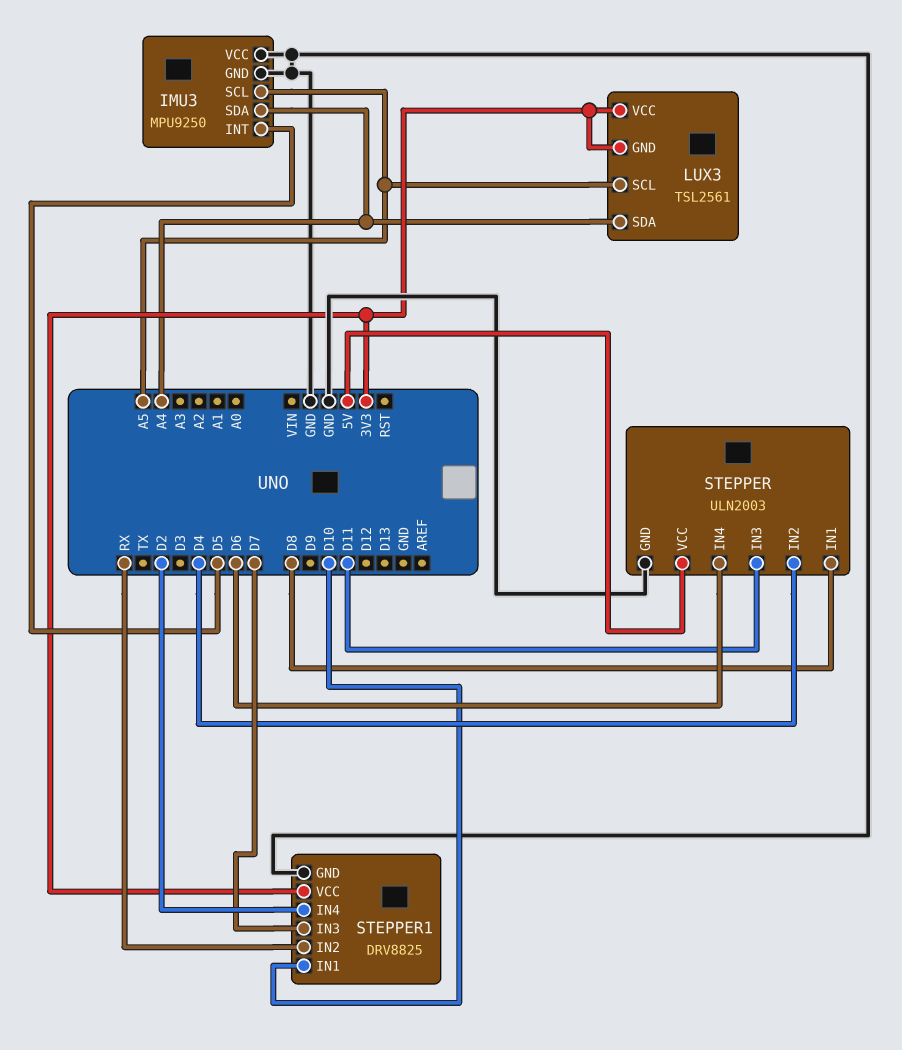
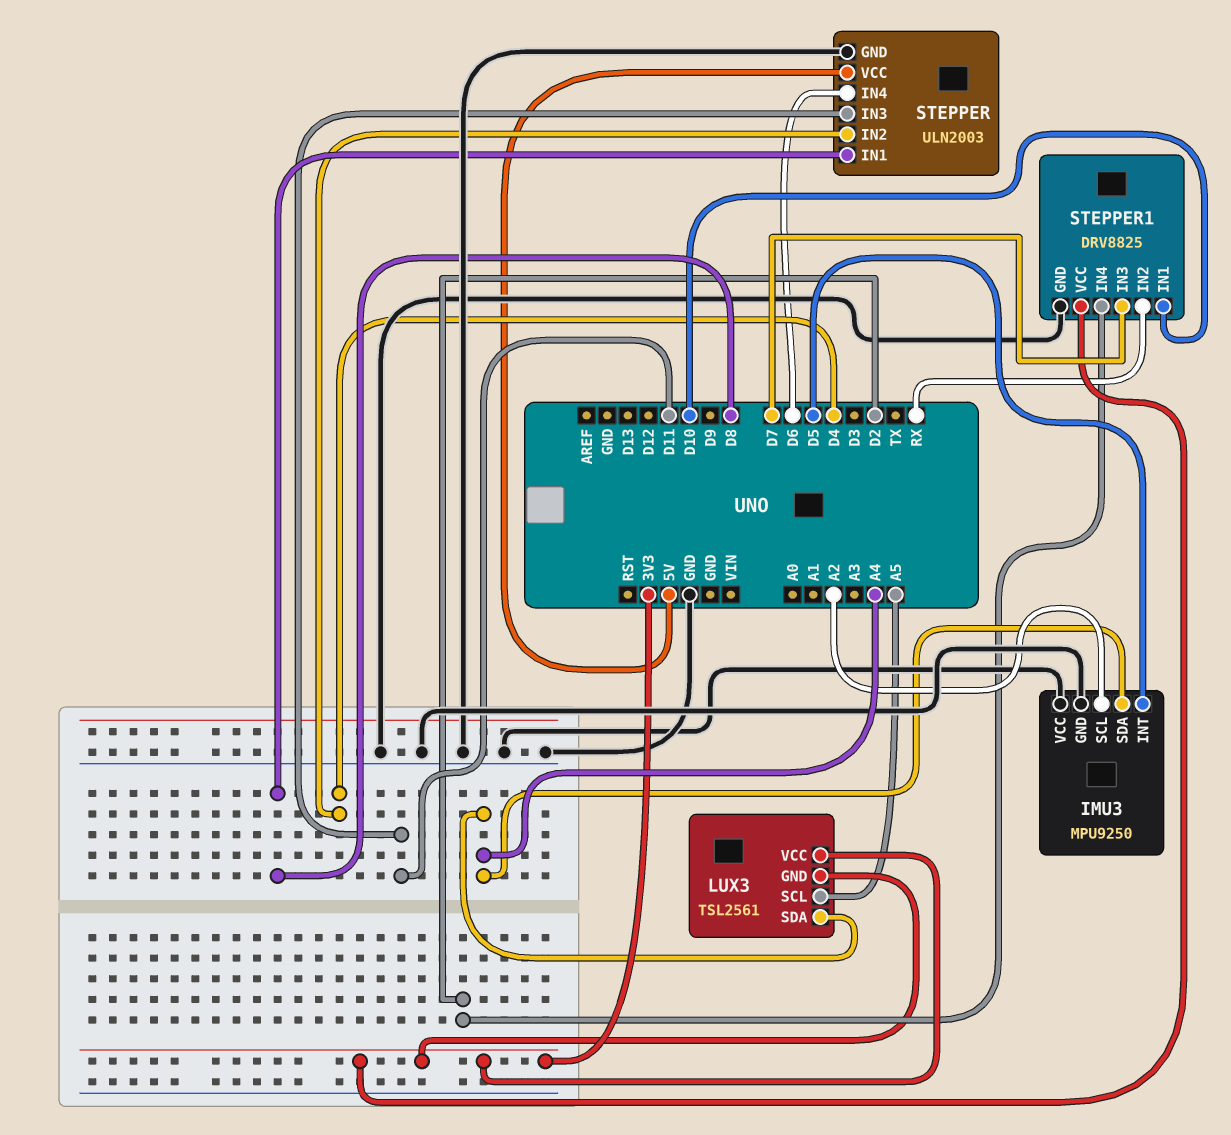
IMU3 pin SCL: A5 -> A2

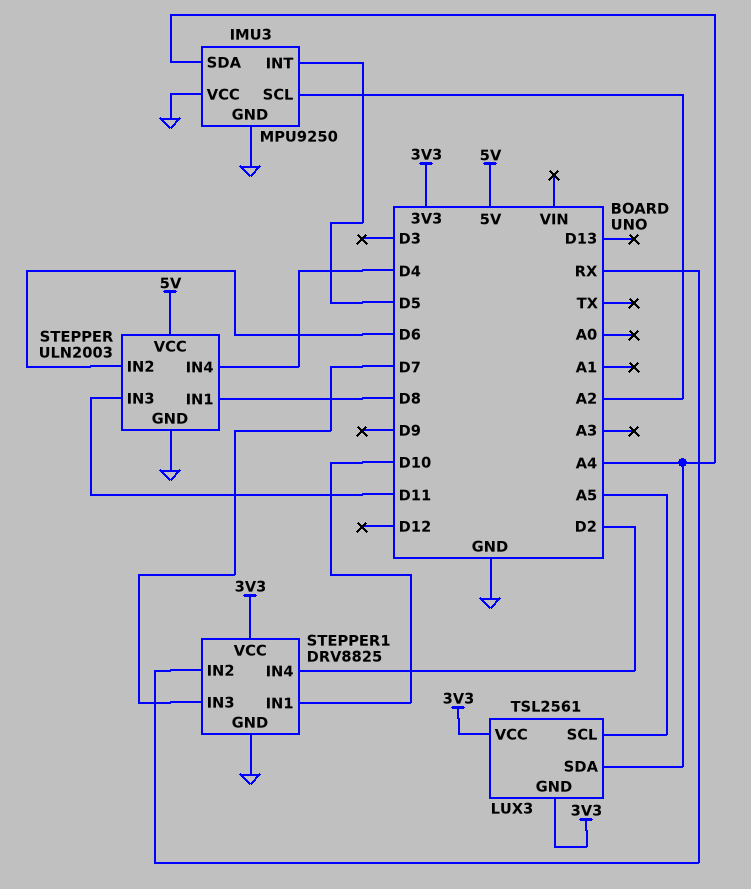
STEPPER pin IN2: D4 -> D6
STEPPER pin IN4: D6 -> D4

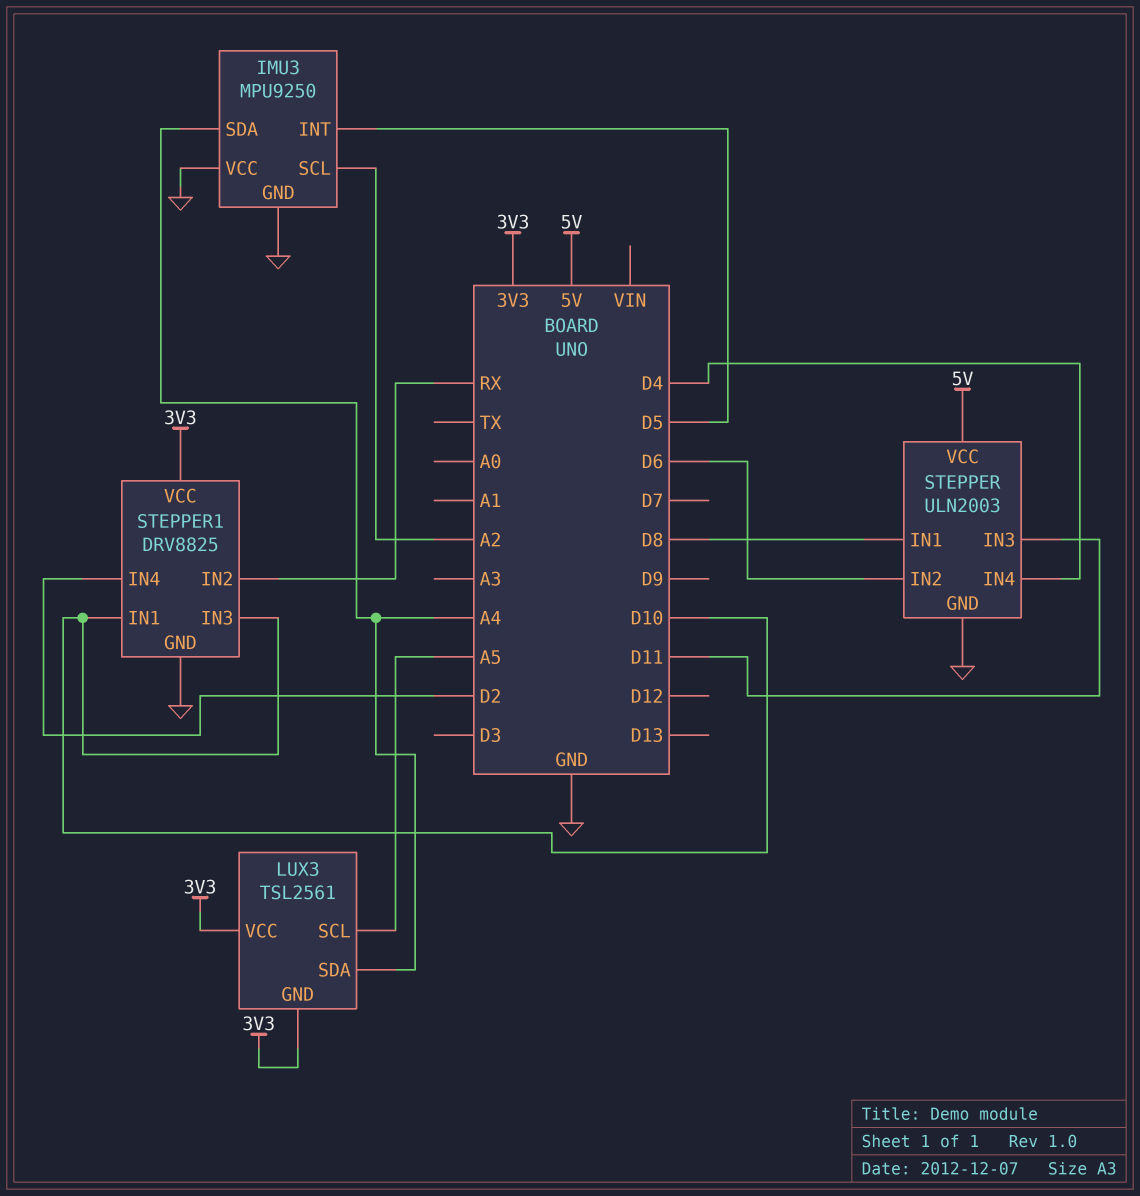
STEPPER1 pin IN3: D7 -> D10

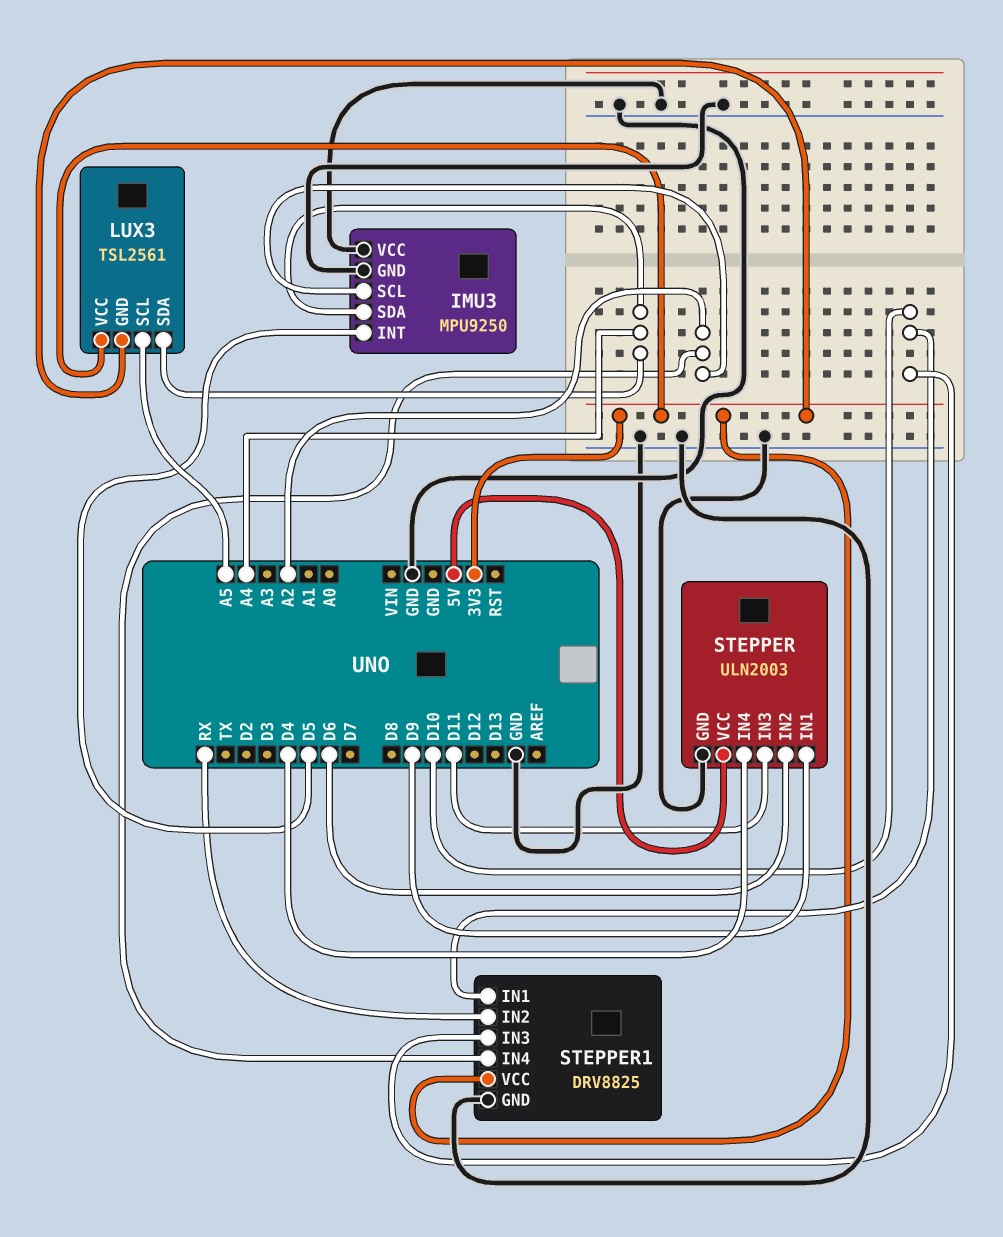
STEPPER pin IN1: D8 -> D9
STEPPER1 pin IN4: D2 -> A2

